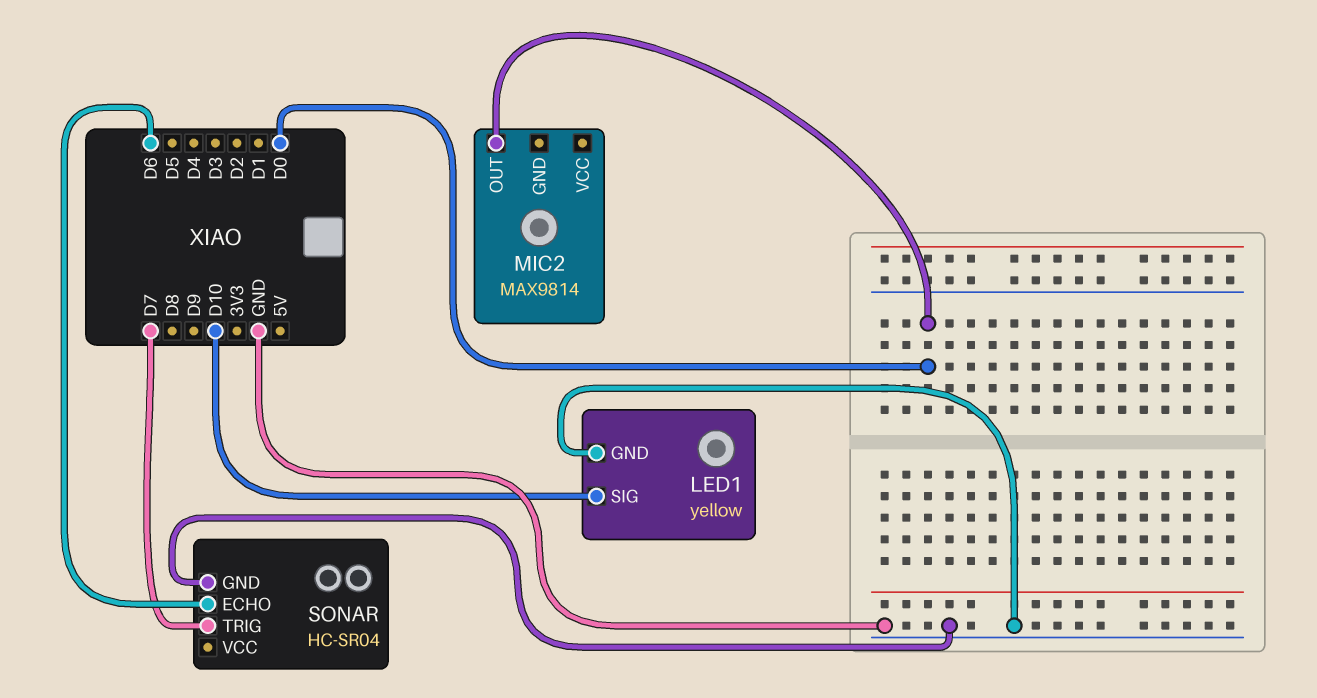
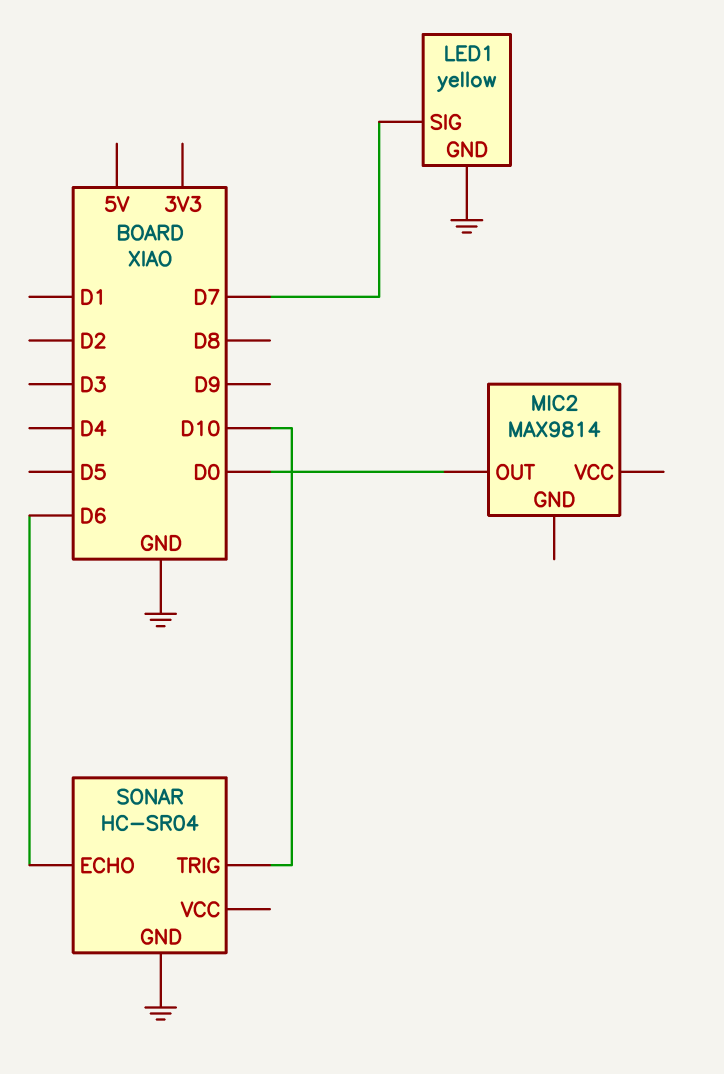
LED1 pin SIG: D10 -> D7
SONAR pin TRIG: D7 -> D10

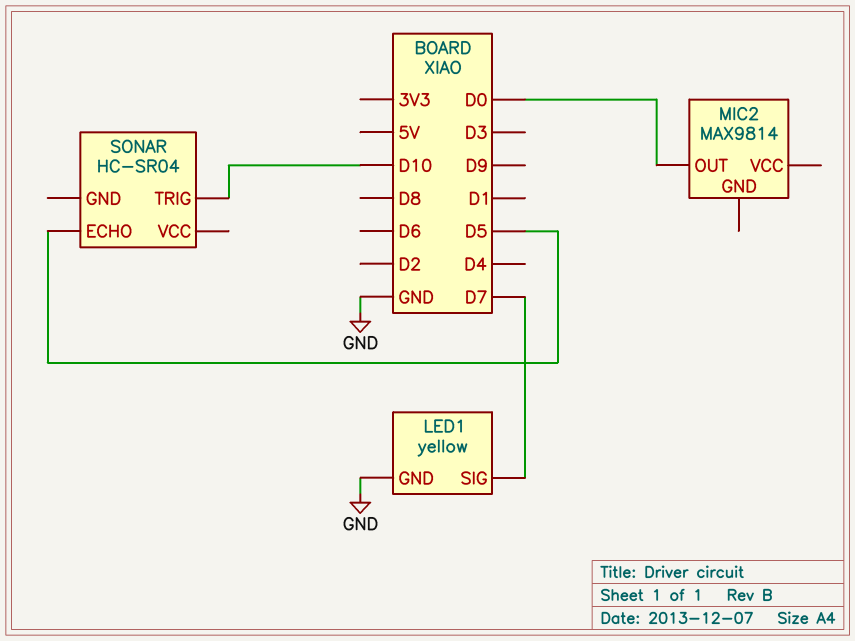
SONAR pin ECHO: D6 -> D5
SONAR pin GND: GND -> none

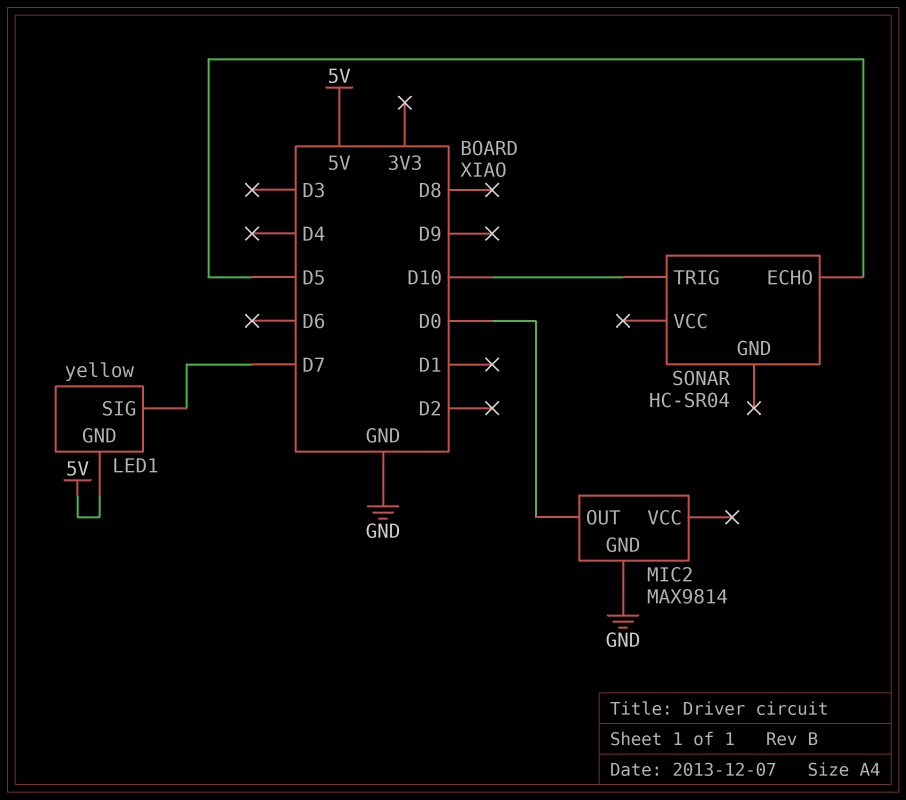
LED1 pin GND: GND -> 5V
MIC2 pin GND: none -> GND

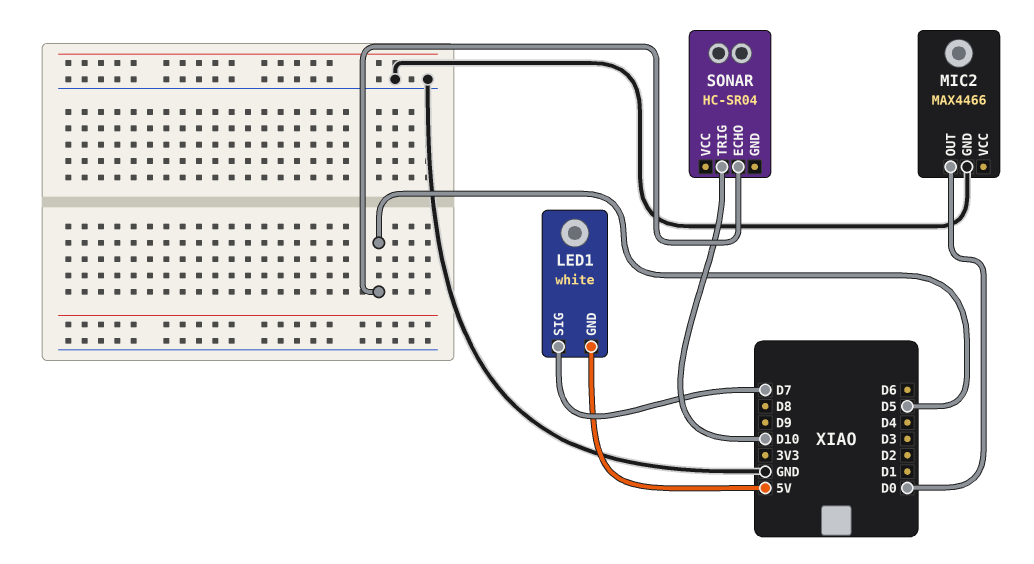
LED1: yellow -> white
MIC2: MAX9814 -> MAX4466

